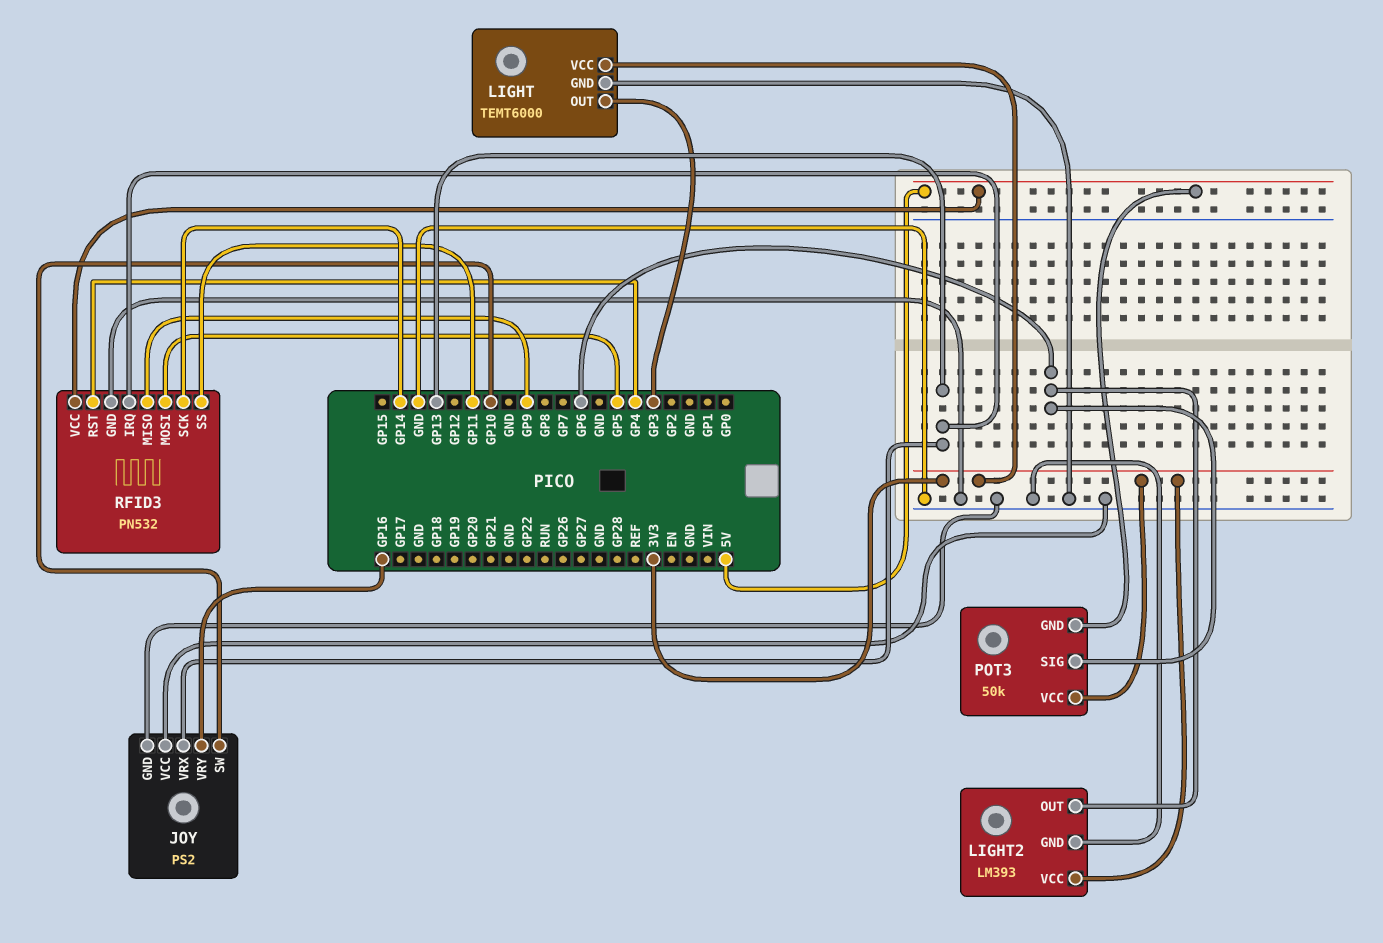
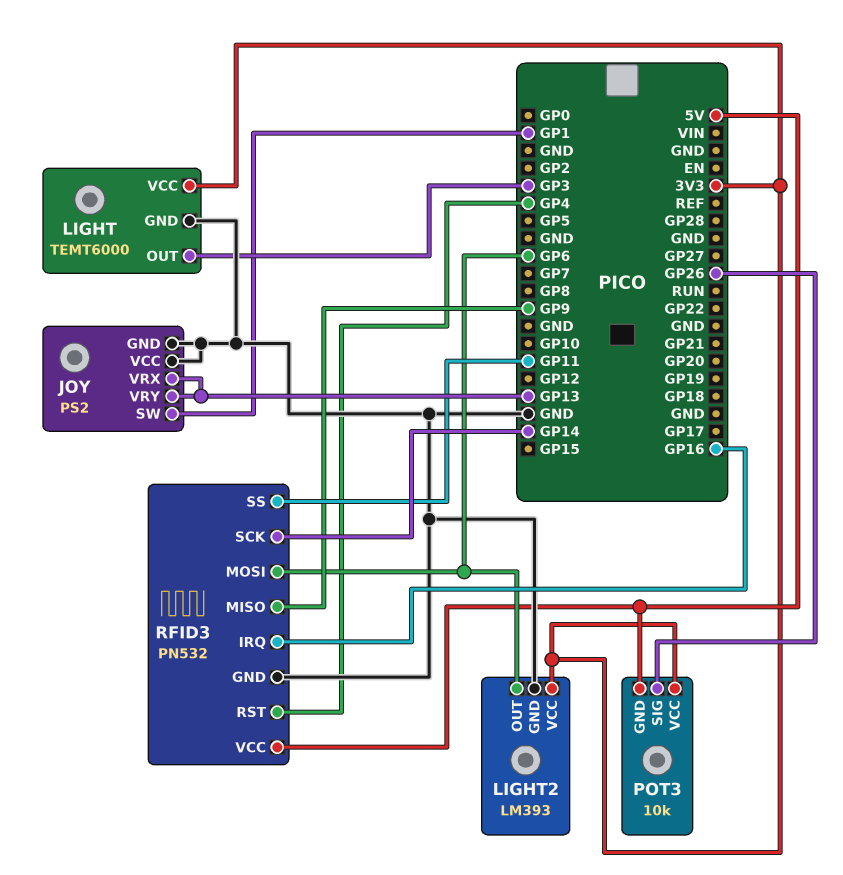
JOY pin SW: GP10 -> GP1
JOY pin VRY: GP16 -> GP13
POT3: 50k -> 10k
POT3 pin SIG: GP6 -> GP26
RFID3 pin IRQ: GP13 -> GP16
RFID3 pin MOSI: GP5 -> GP6

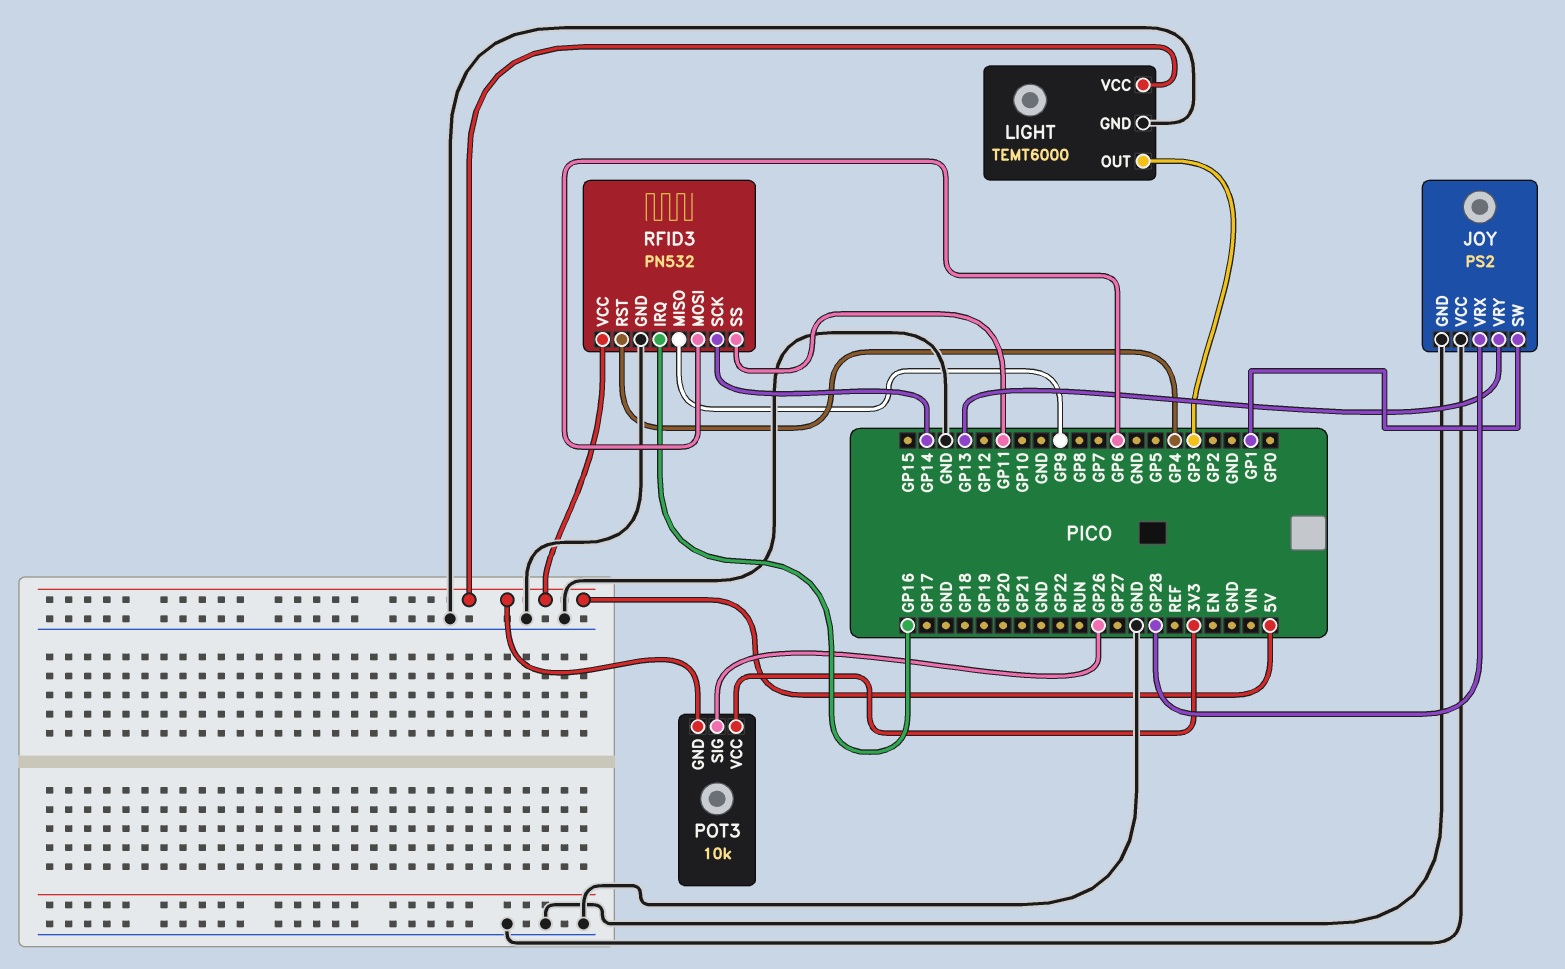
JOY pin VRX: GP13 -> GP28
LIGHT pin VCC: 3V3 -> 5V
LIGHT2: LM393 -> none
LIGHT2 pin GND: GND -> none
LIGHT2 pin OUT: GP6 -> none
LIGHT2 pin VCC: 3V3 -> none

